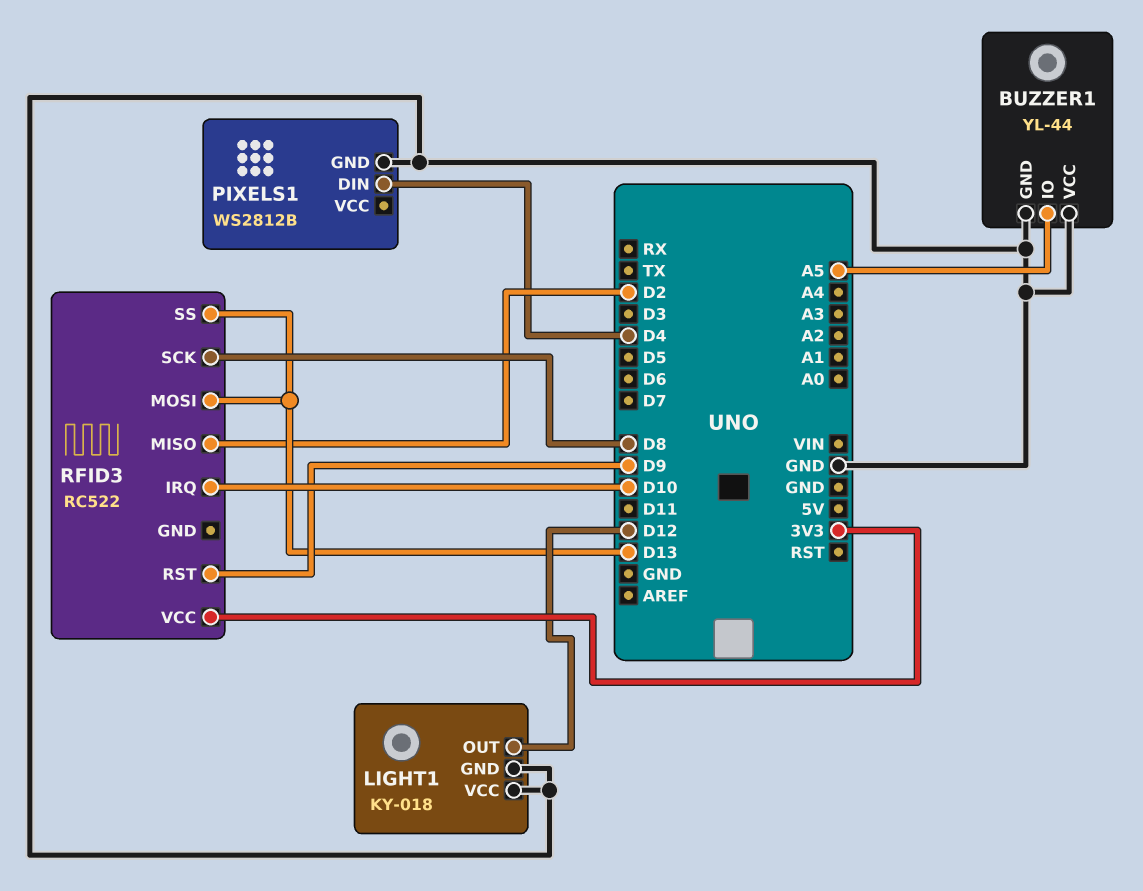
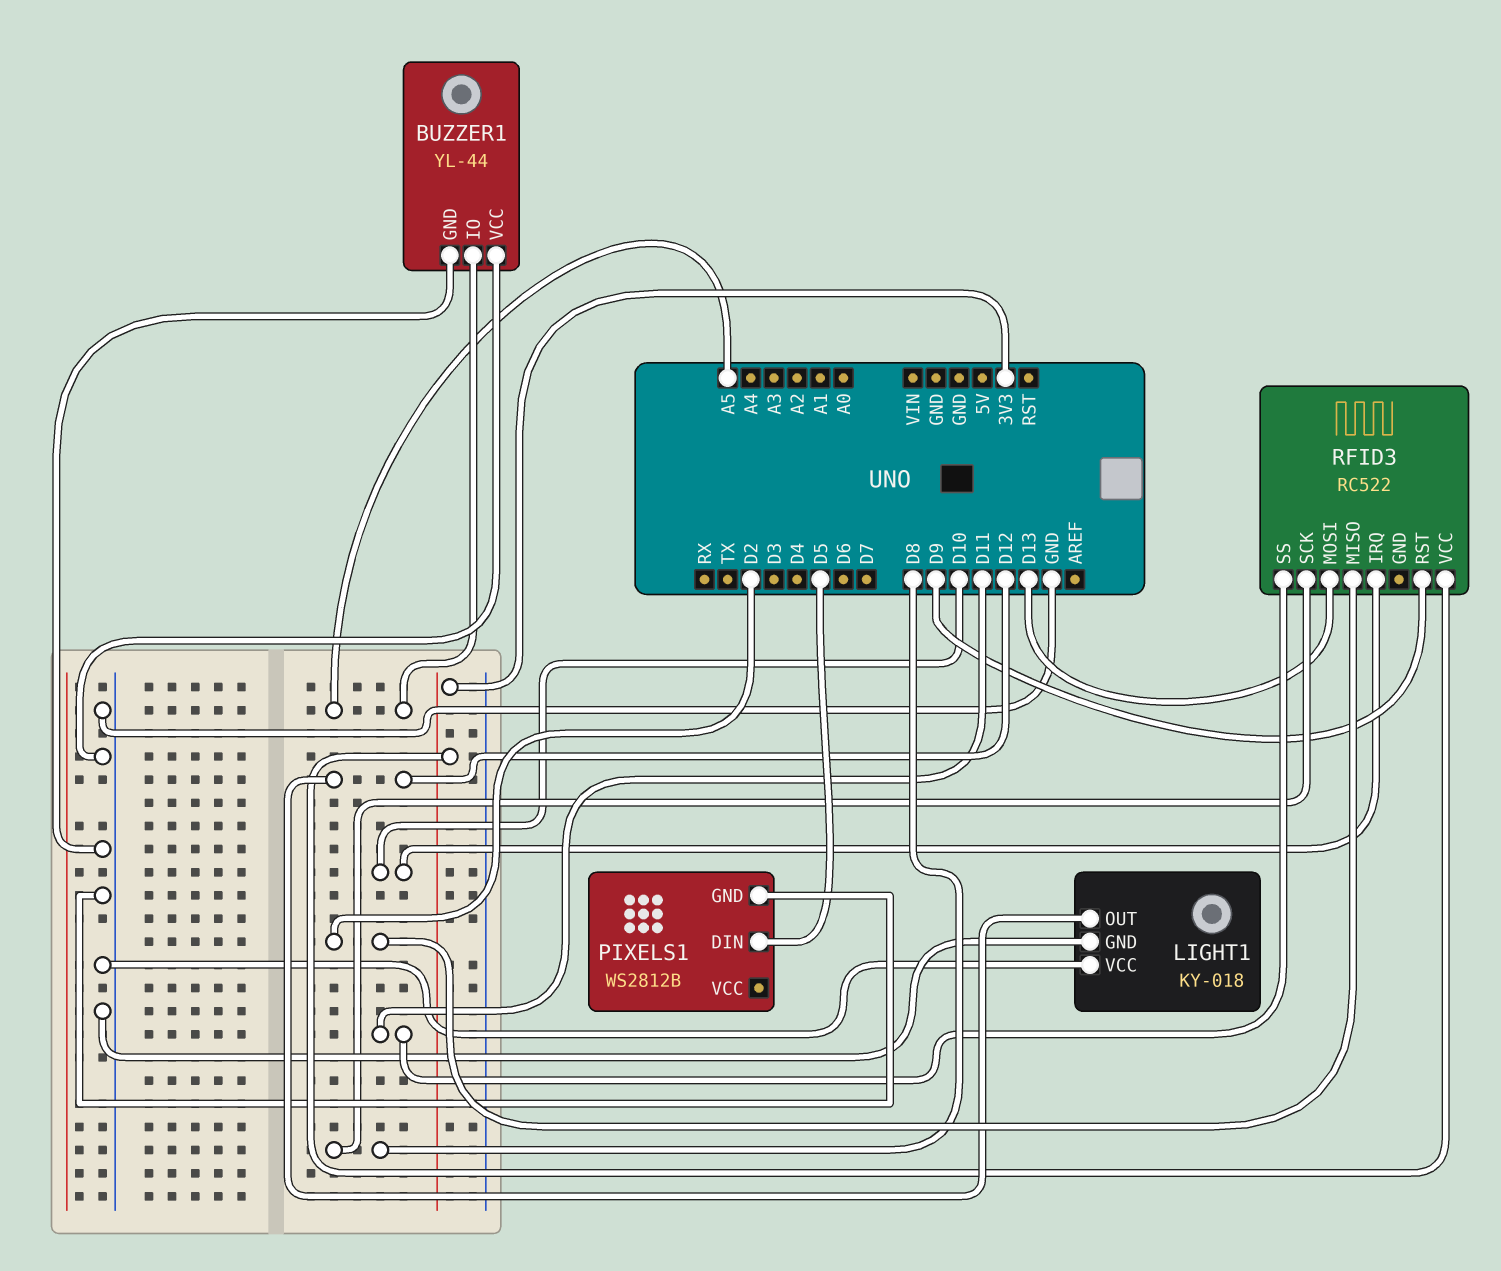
PIXELS1 pin DIN: D4 -> D5
RFID3 pin SS: D13 -> D11

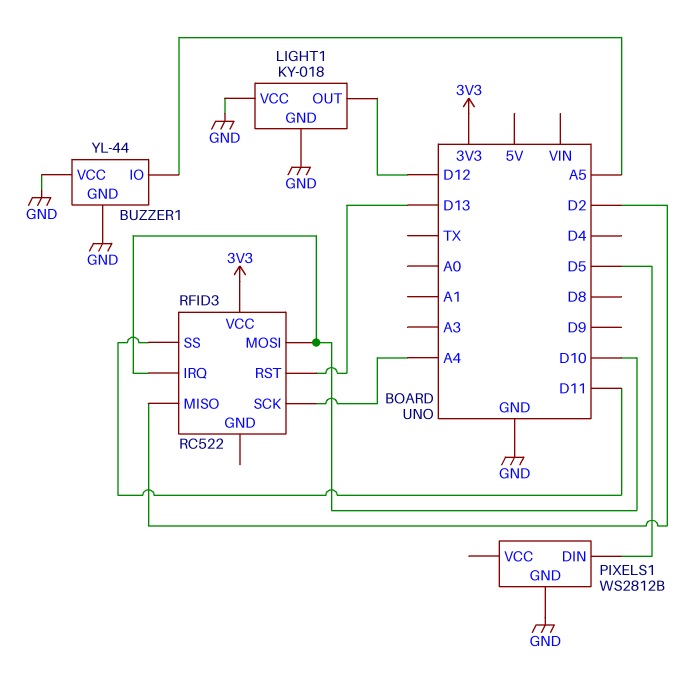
RFID3 pin MOSI: D13 -> D10
RFID3 pin RST: D9 -> D13
RFID3 pin SCK: D8 -> A4

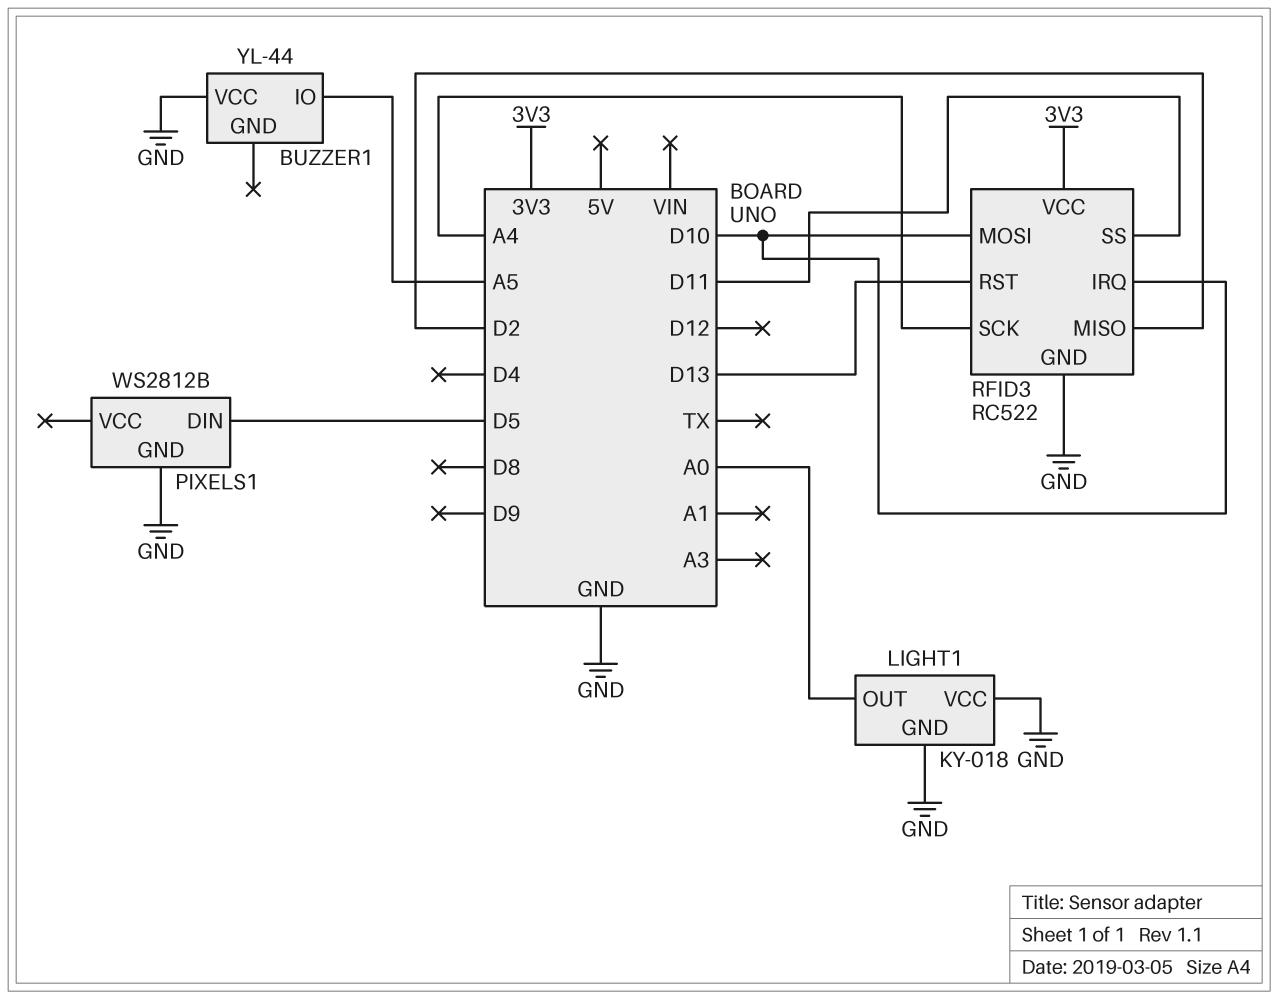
BUZZER1 pin GND: GND -> none
LIGHT1 pin OUT: D12 -> A0
RFID3 pin GND: none -> GND

